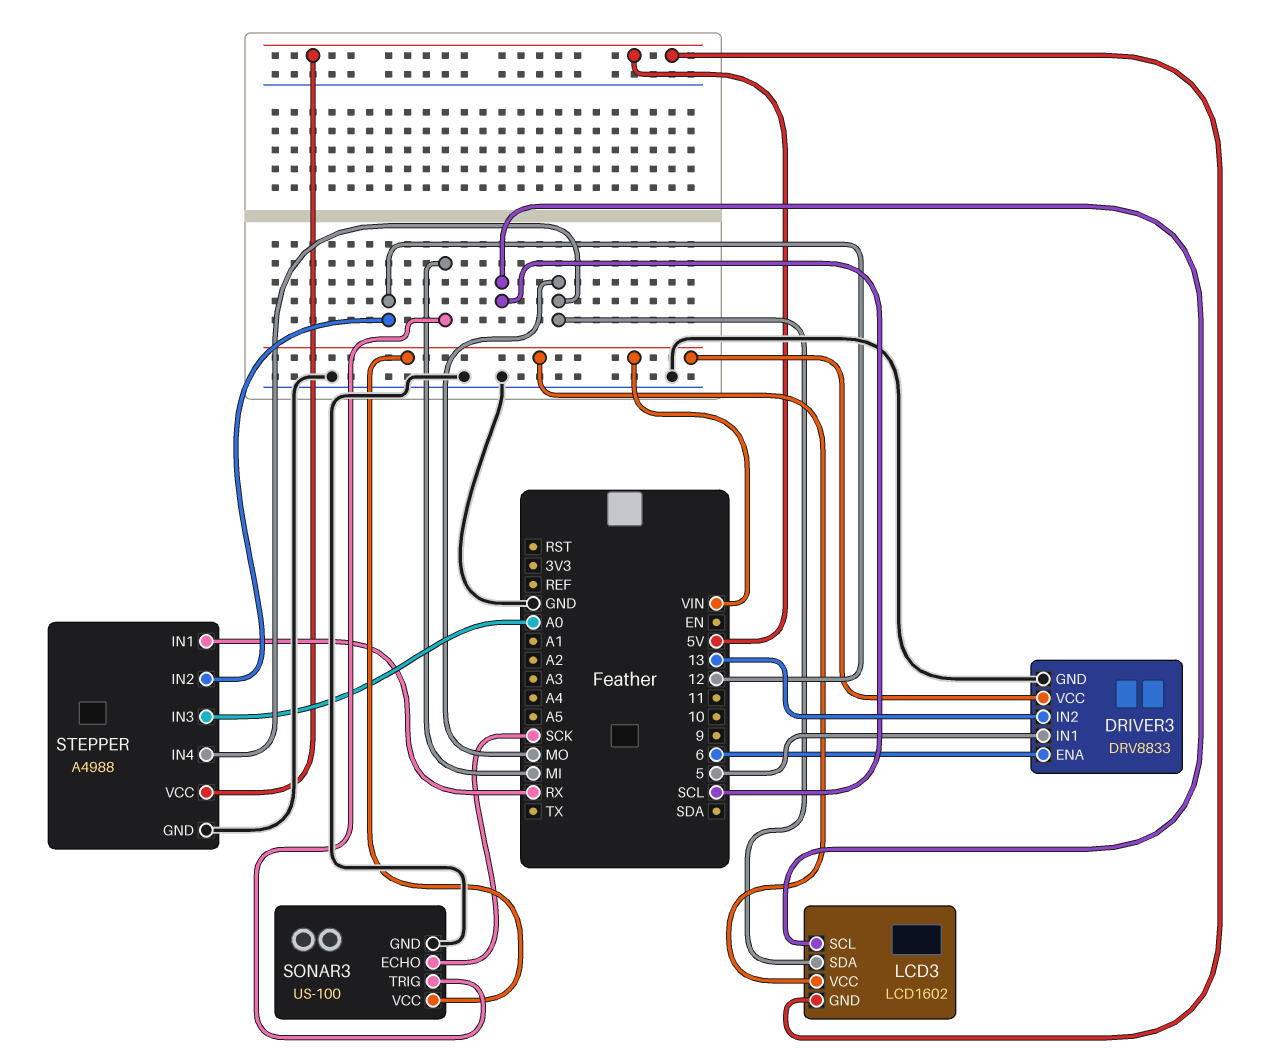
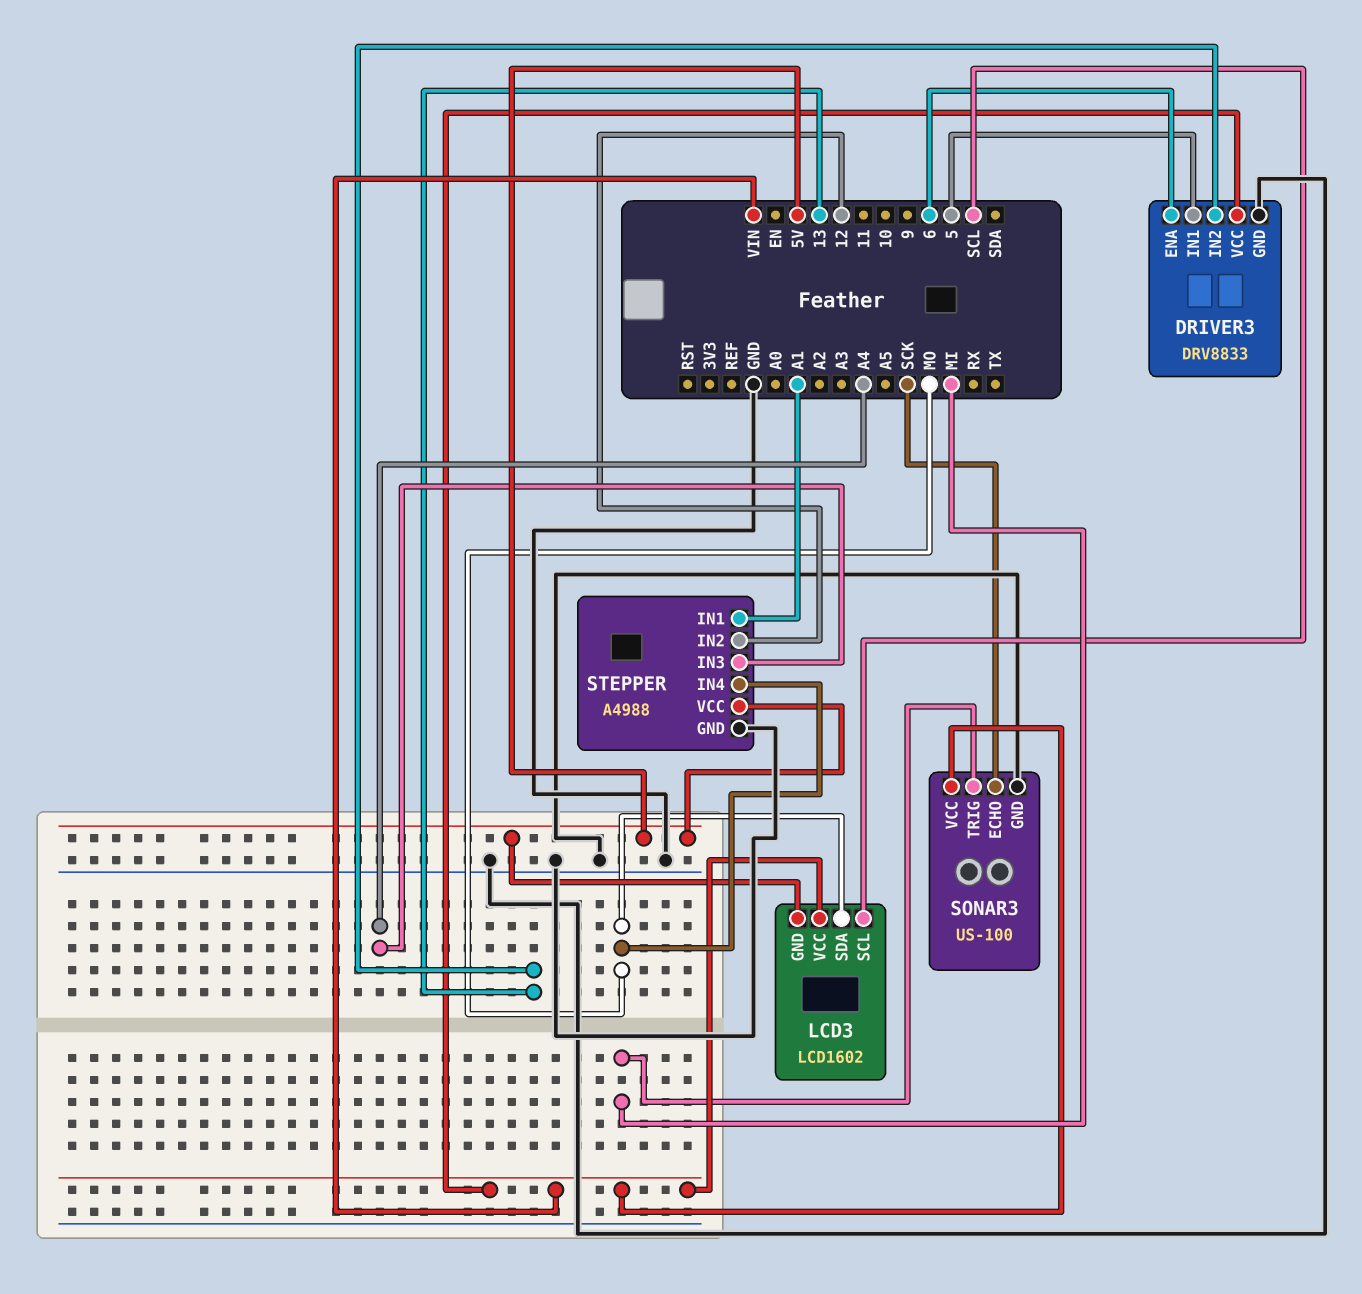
STEPPER pin IN1: RX -> A1
STEPPER pin IN3: A0 -> A4

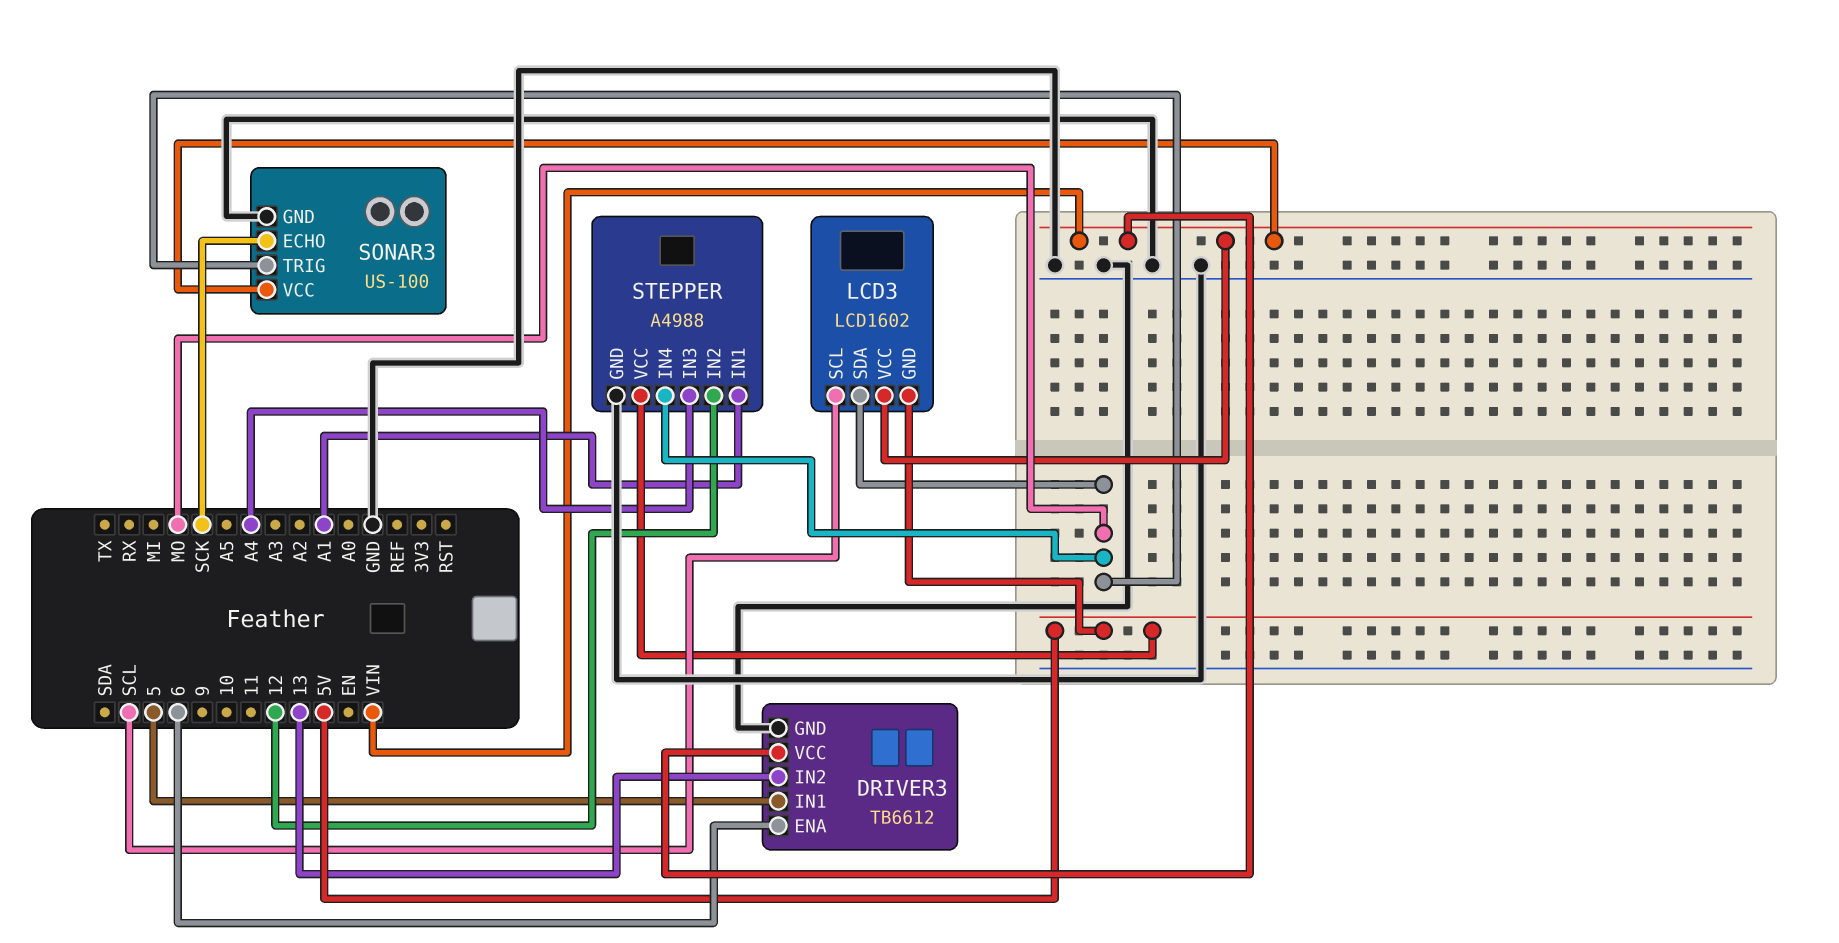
DRIVER3: DRV8833 -> TB6612
SONAR3 pin TRIG: MI -> MO

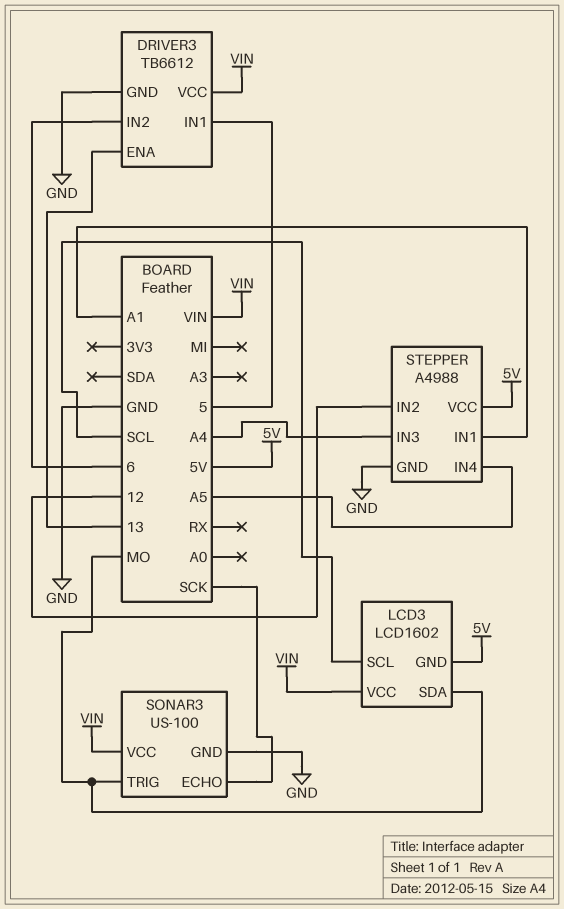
DRIVER3 pin ENA: 6 -> 13
DRIVER3 pin IN2: 13 -> 6
STEPPER pin IN4: MO -> A5

